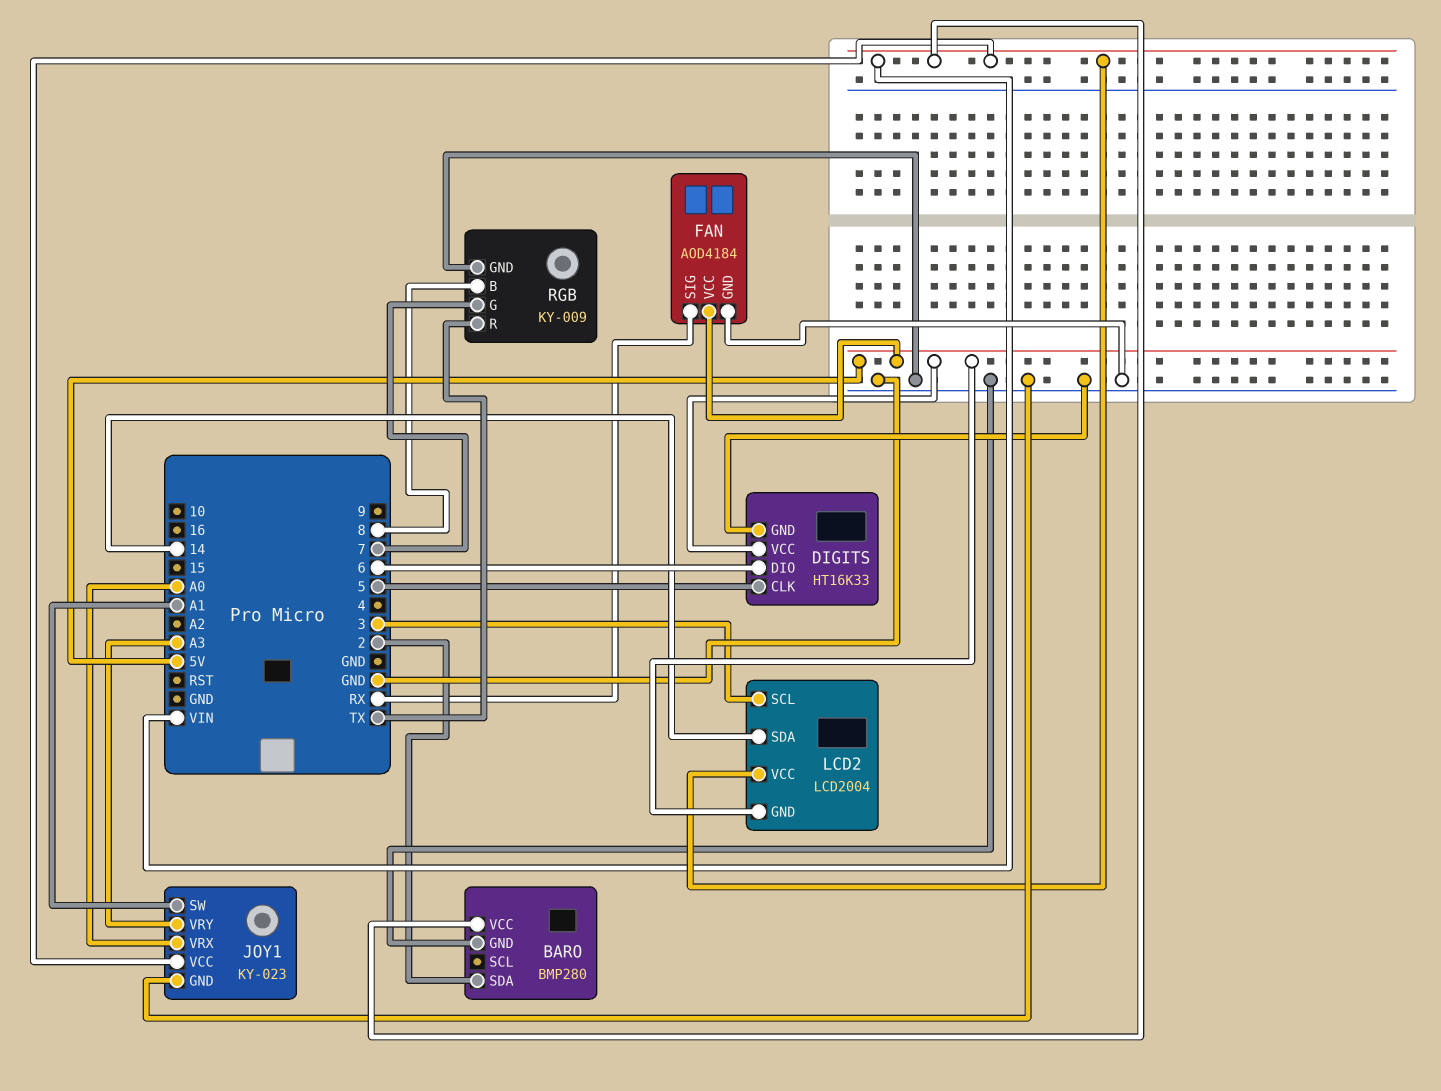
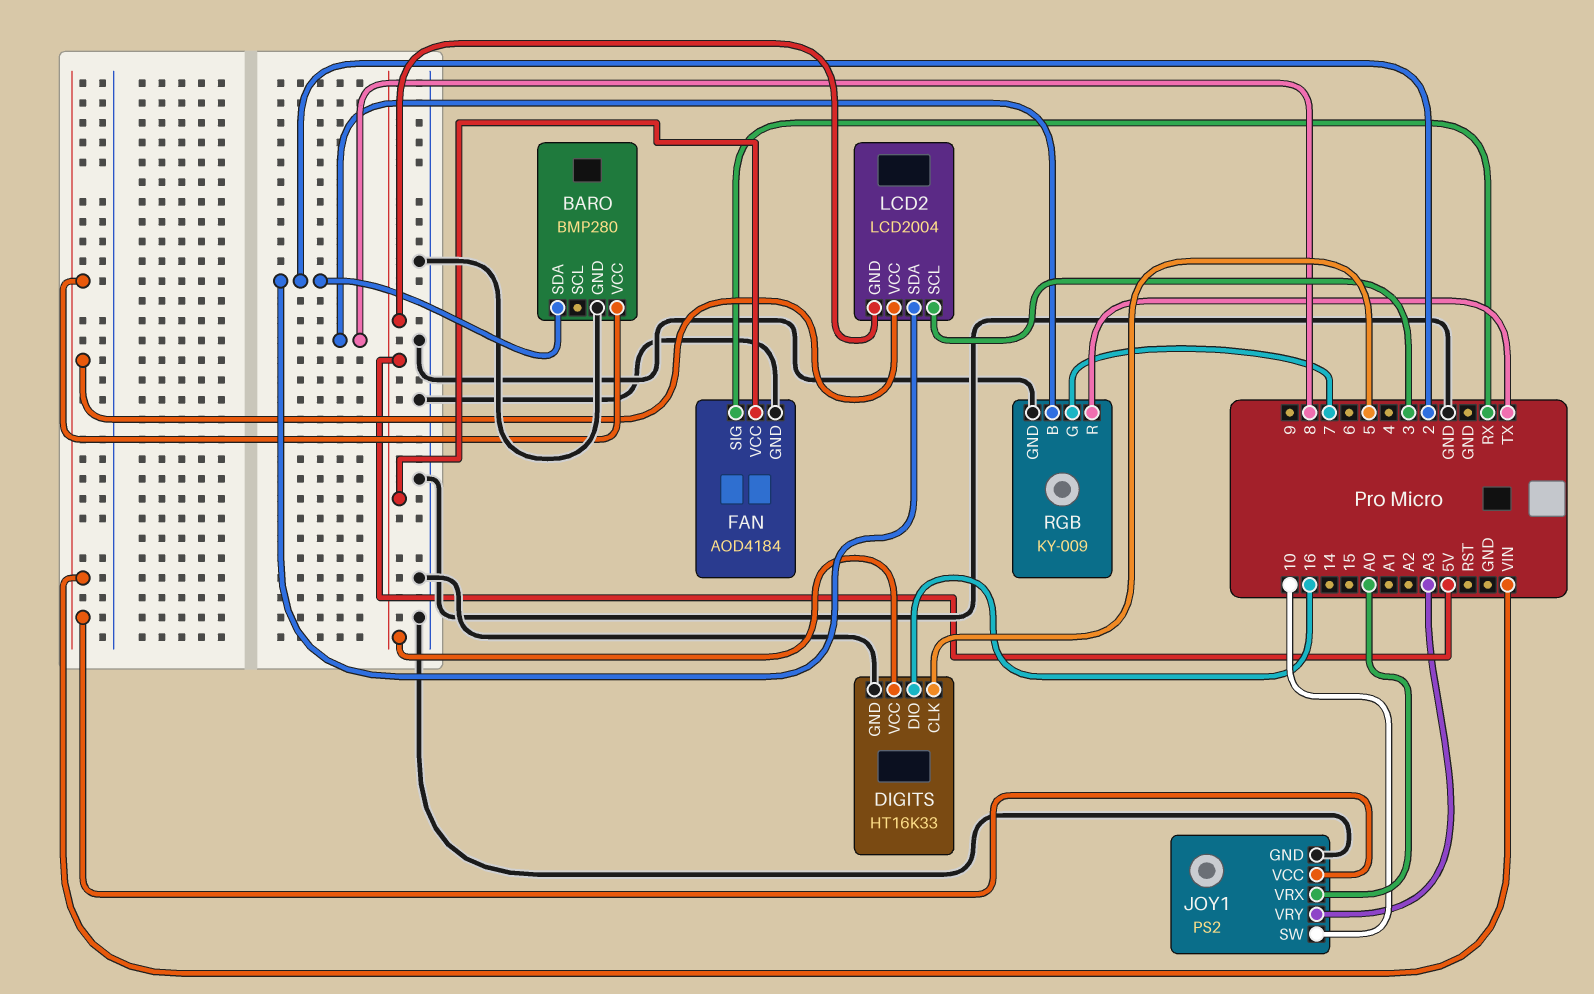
DIGITS pin DIO: 6 -> 16
JOY1: KY-023 -> PS2
JOY1 pin SW: A1 -> 10
LCD2 pin SDA: 14 -> 2

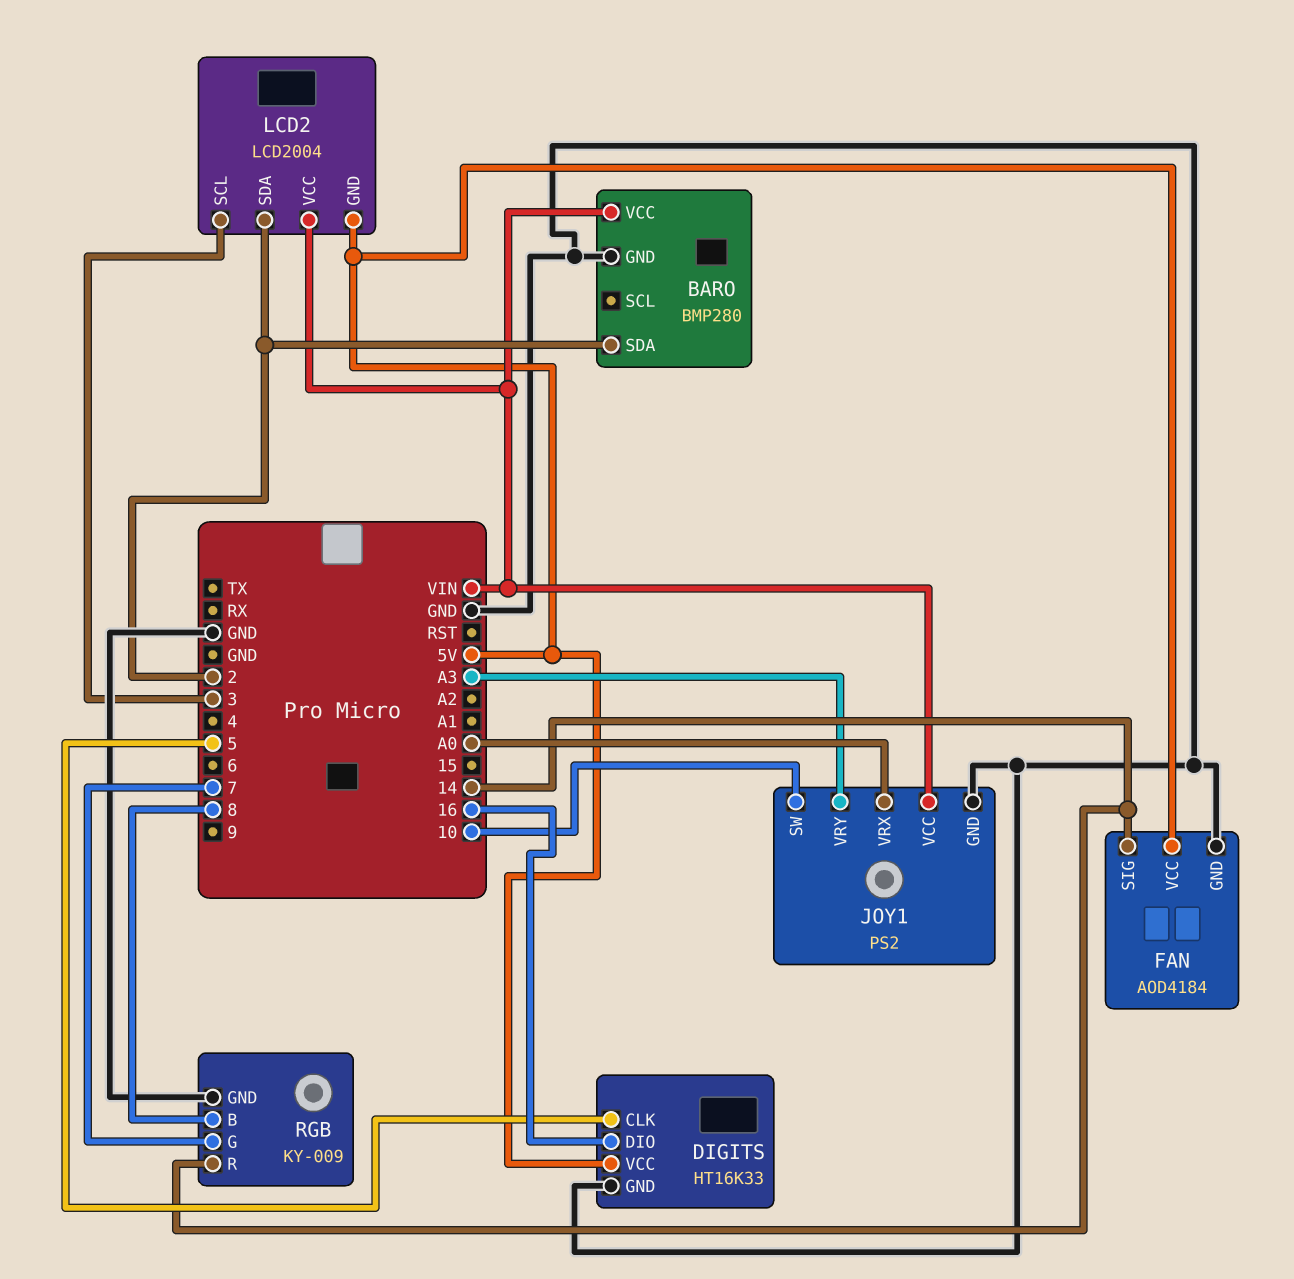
FAN pin SIG: RX -> 14
RGB pin R: TX -> 14

